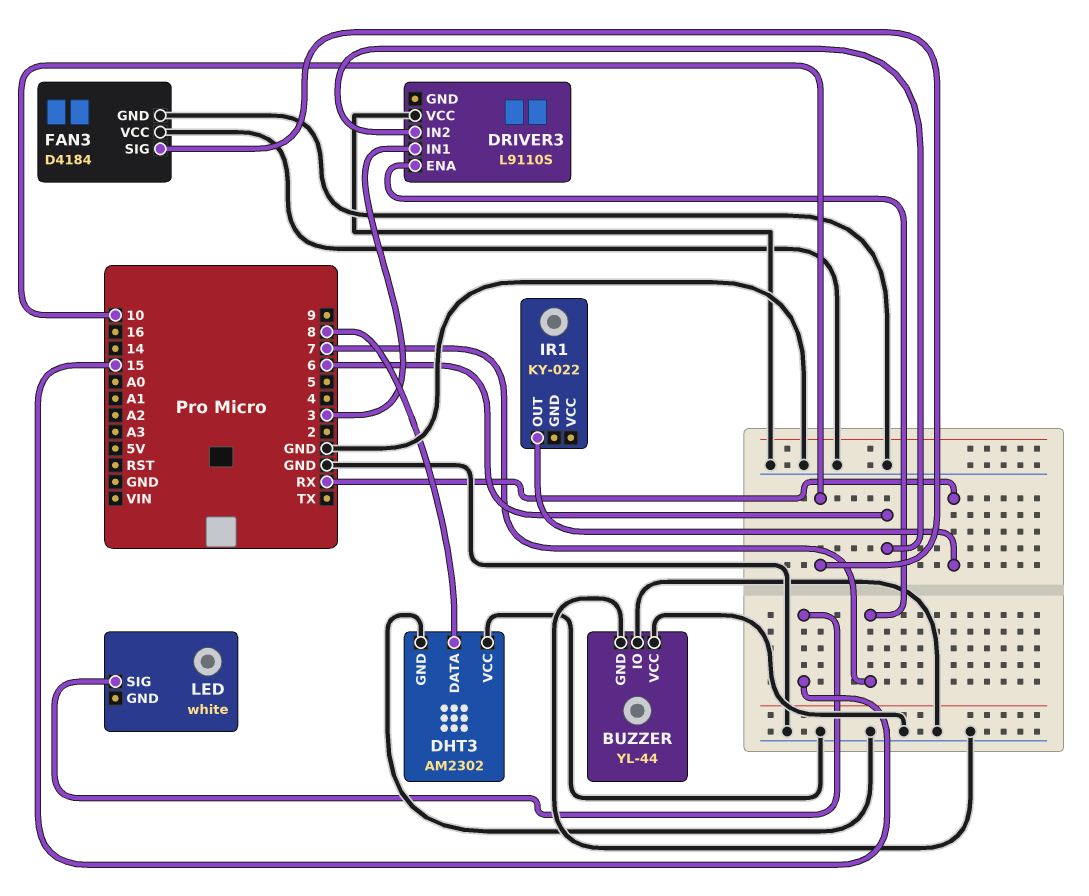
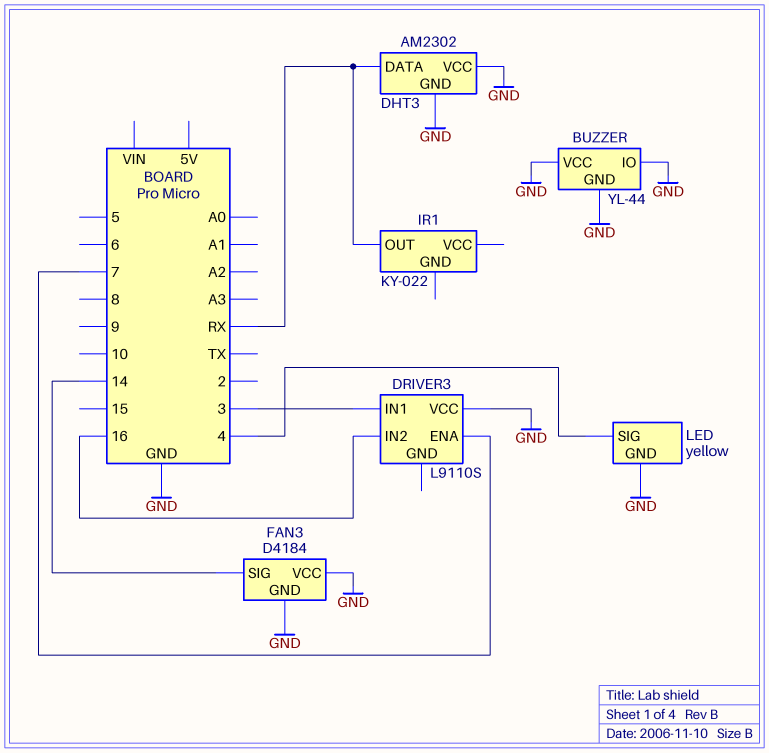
DHT3 pin DATA: 8 -> RX
DRIVER3 pin IN2: 6 -> 16
FAN3 pin SIG: 10 -> 14
LED: white -> yellow
LED pin GND: none -> GND
LED pin SIG: 15 -> 4

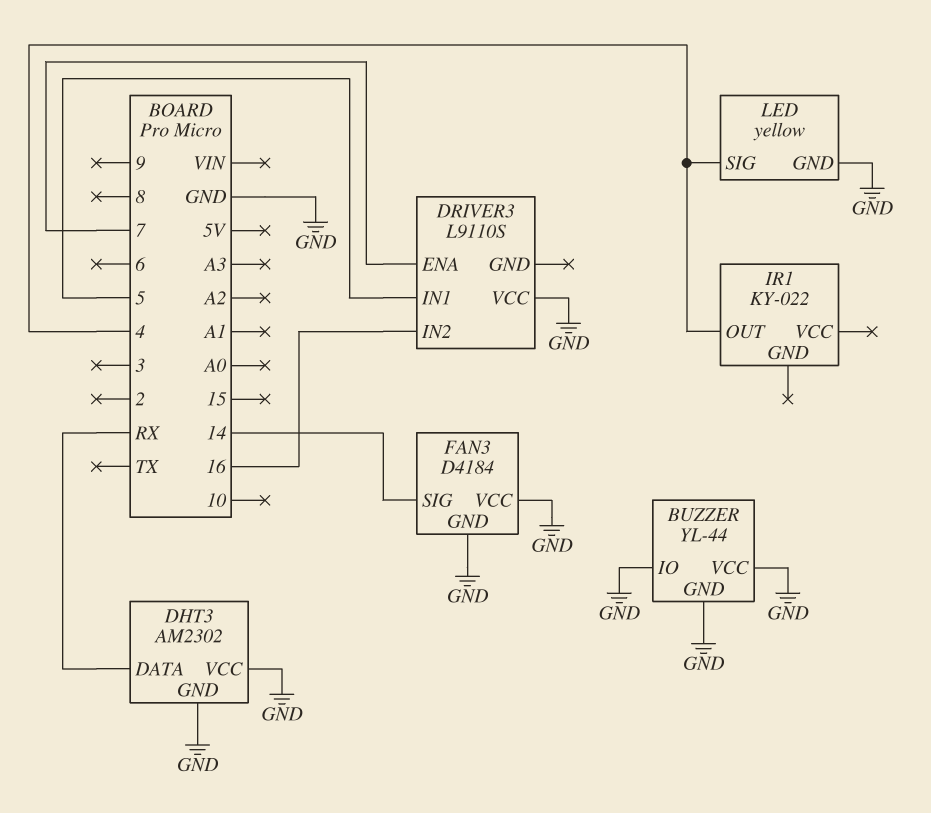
DRIVER3 pin IN1: 3 -> 5
IR1 pin OUT: RX -> 4

